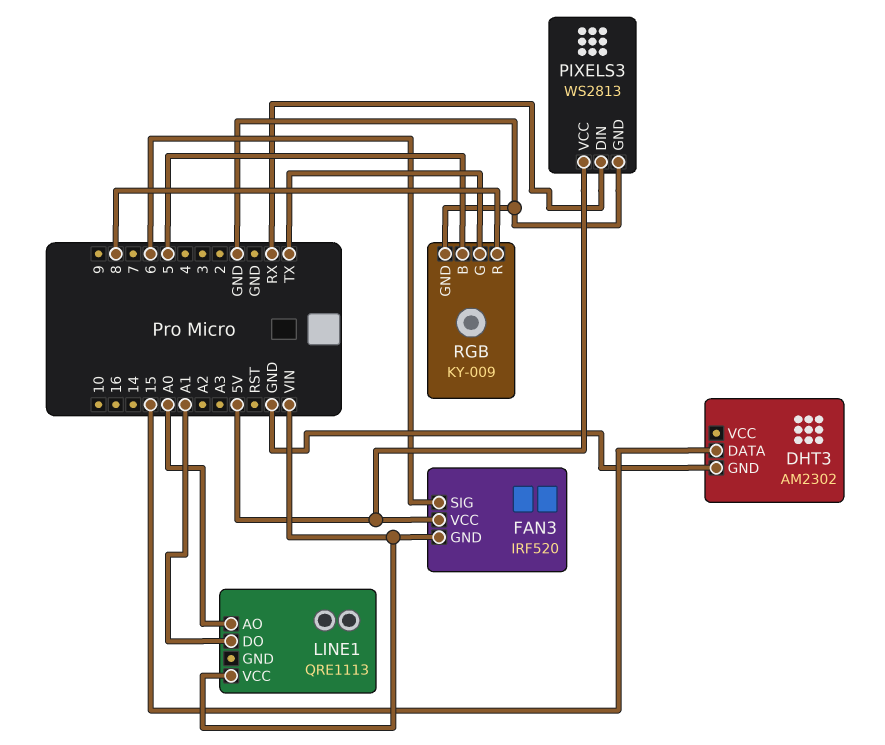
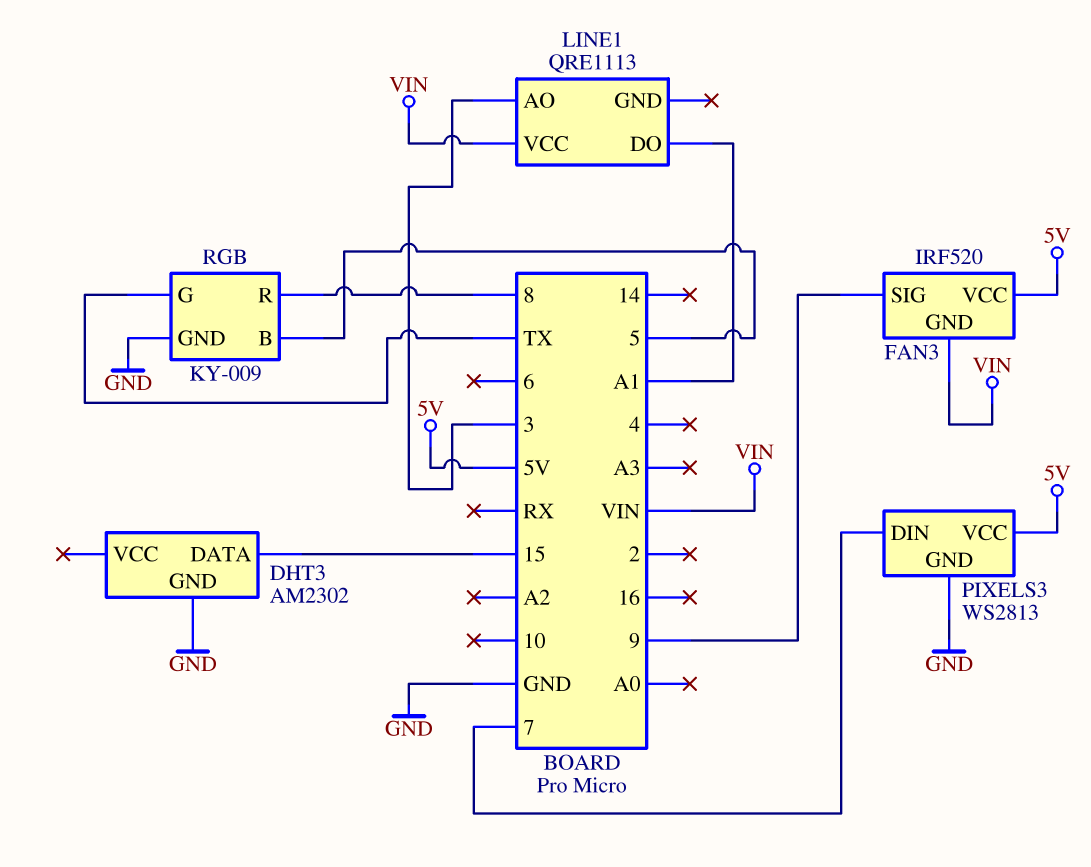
FAN3 pin SIG: 6 -> 9
LINE1 pin AO: A0 -> 3
PIXELS3 pin DIN: RX -> 7

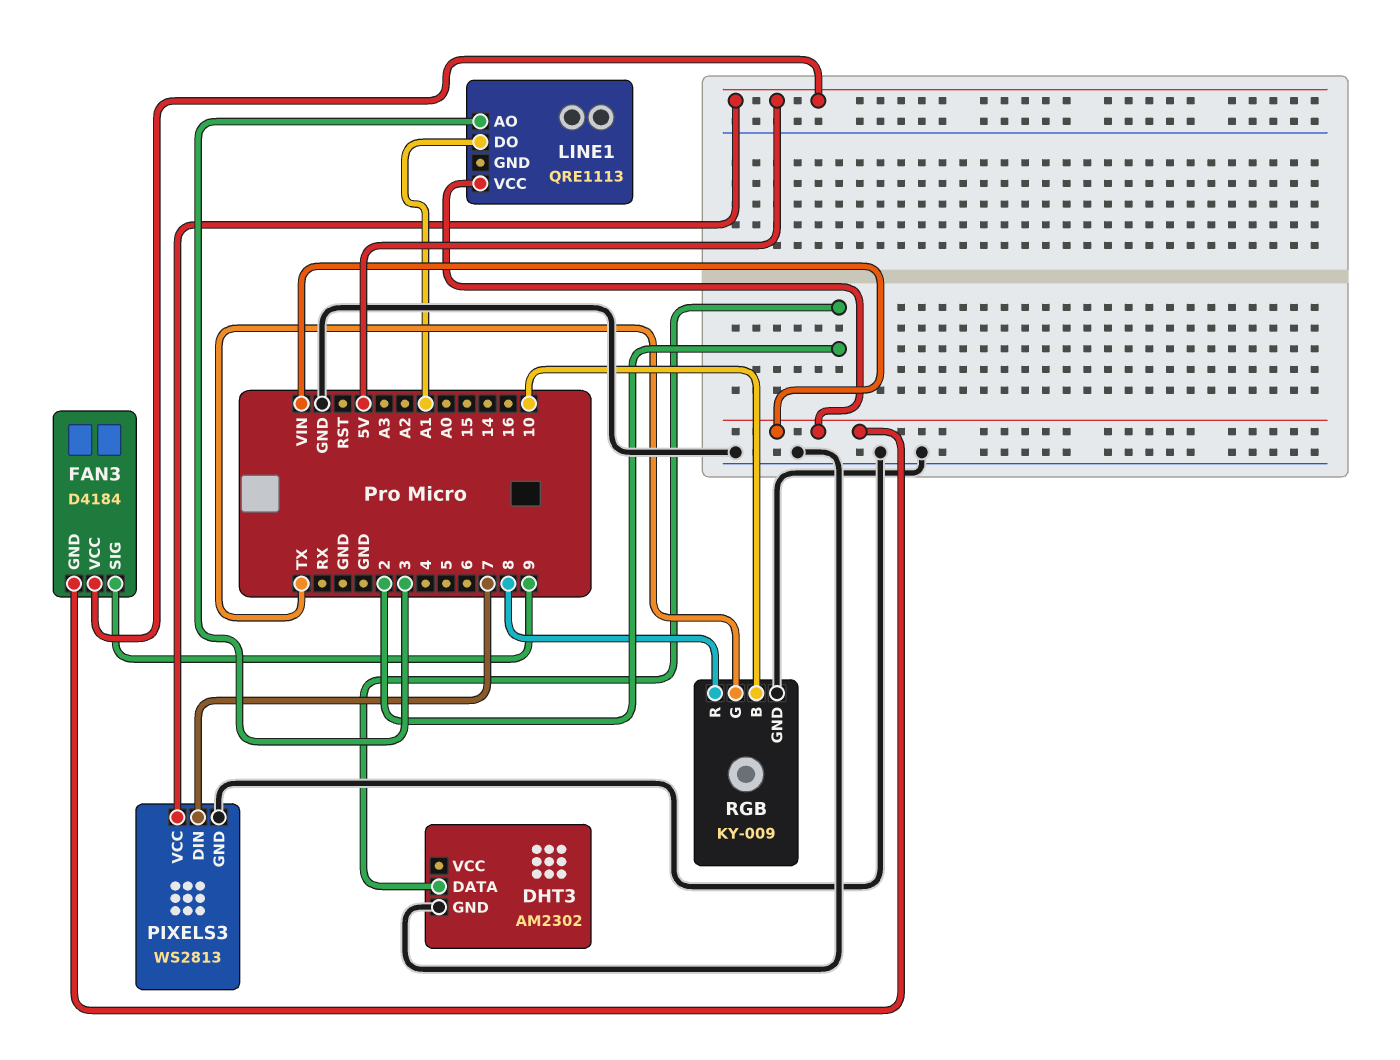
DHT3 pin DATA: 15 -> 2
FAN3: IRF520 -> D4184
RGB pin B: 5 -> 10

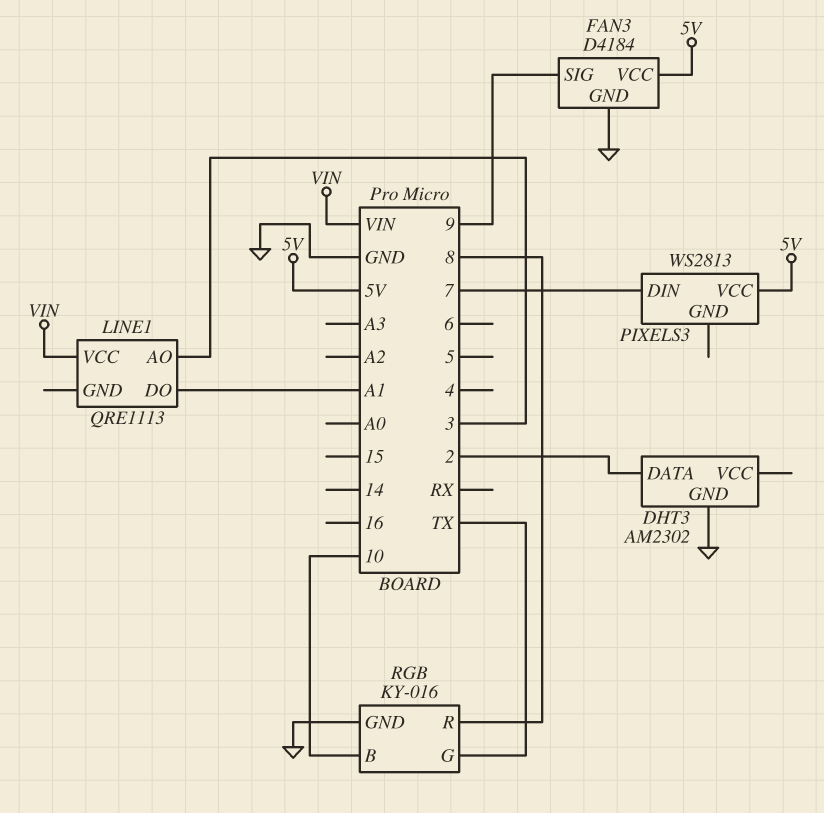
FAN3 pin GND: VIN -> GND
PIXELS3 pin GND: GND -> none
RGB: KY-009 -> KY-016

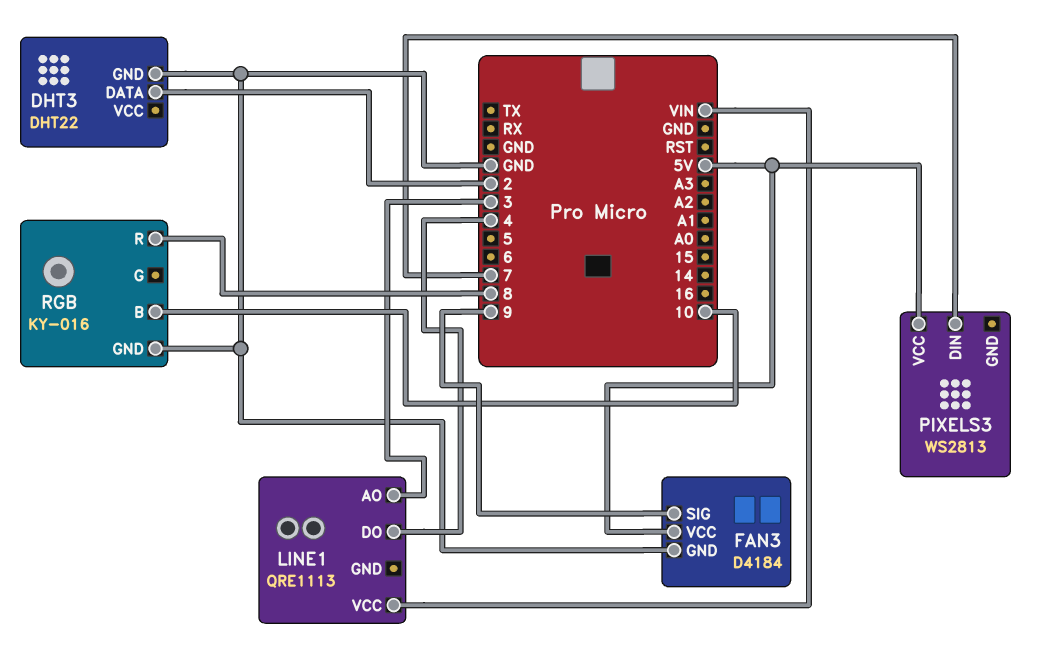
DHT3: AM2302 -> DHT22
LINE1 pin DO: A1 -> 4
RGB pin G: TX -> none

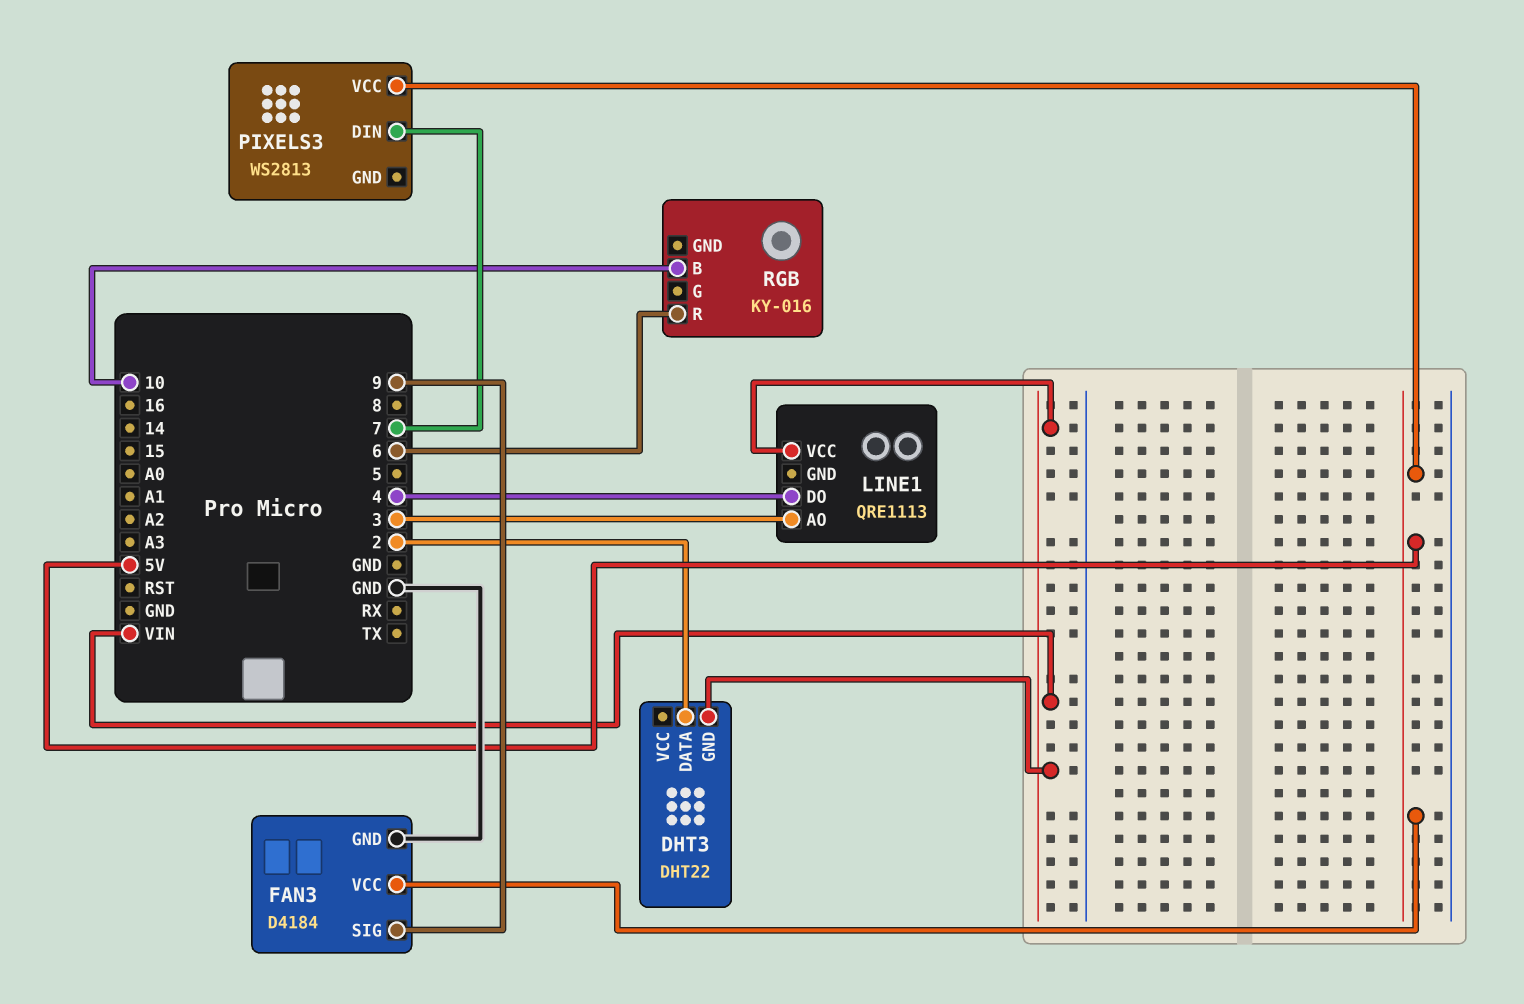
DHT3 pin GND: GND -> VIN
RGB pin GND: GND -> none
RGB pin R: 8 -> 6

